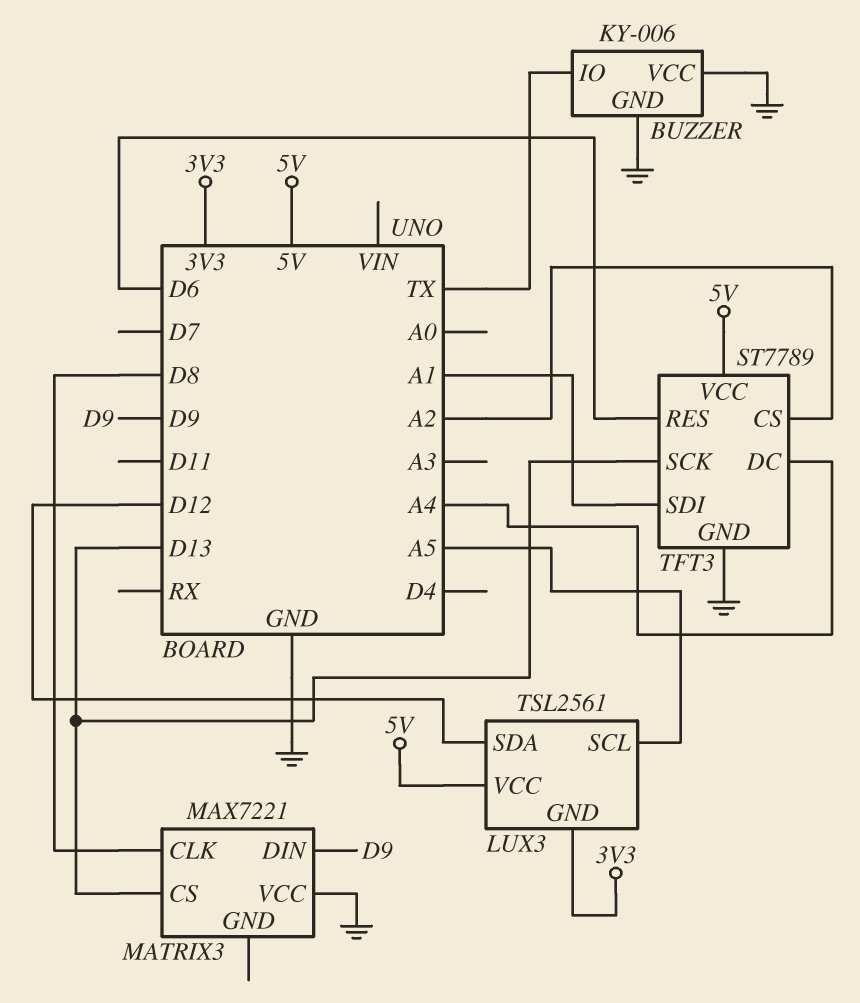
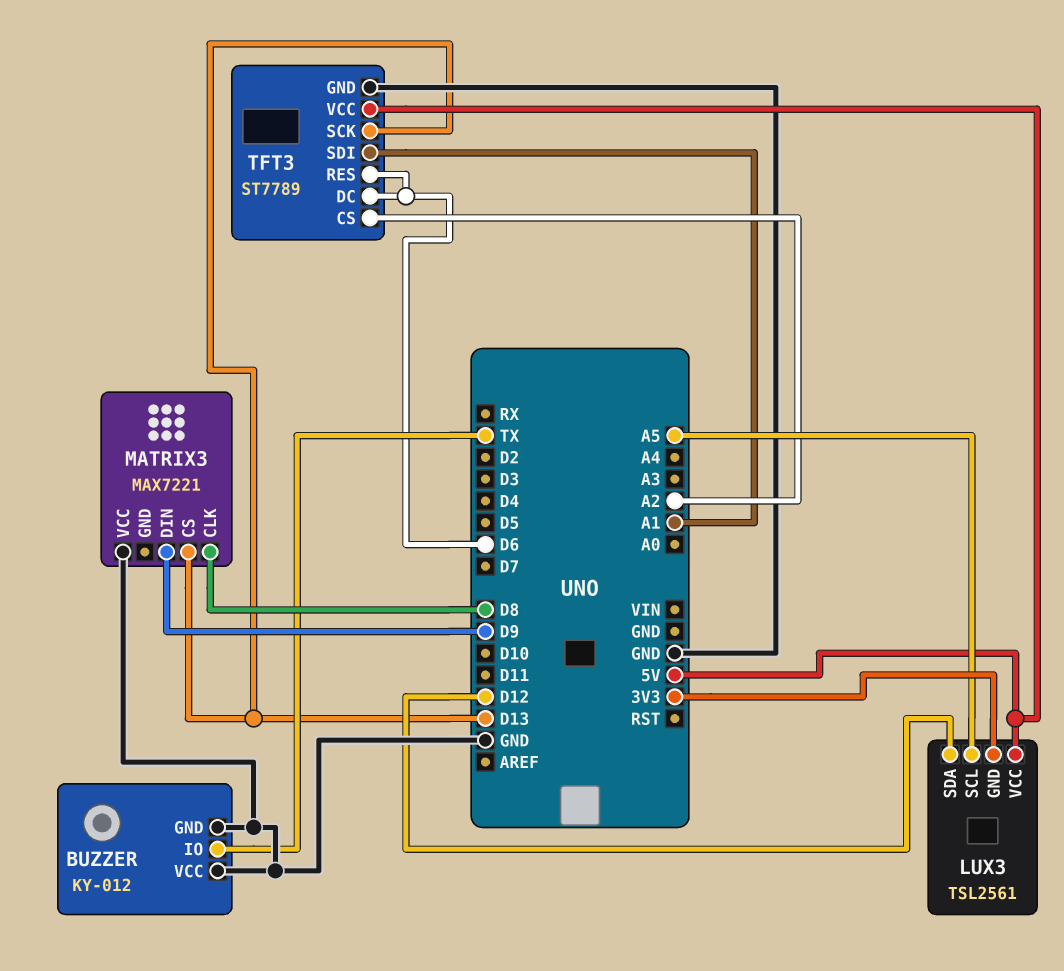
BUZZER: KY-006 -> KY-012
TFT3 pin DC: A4 -> D6

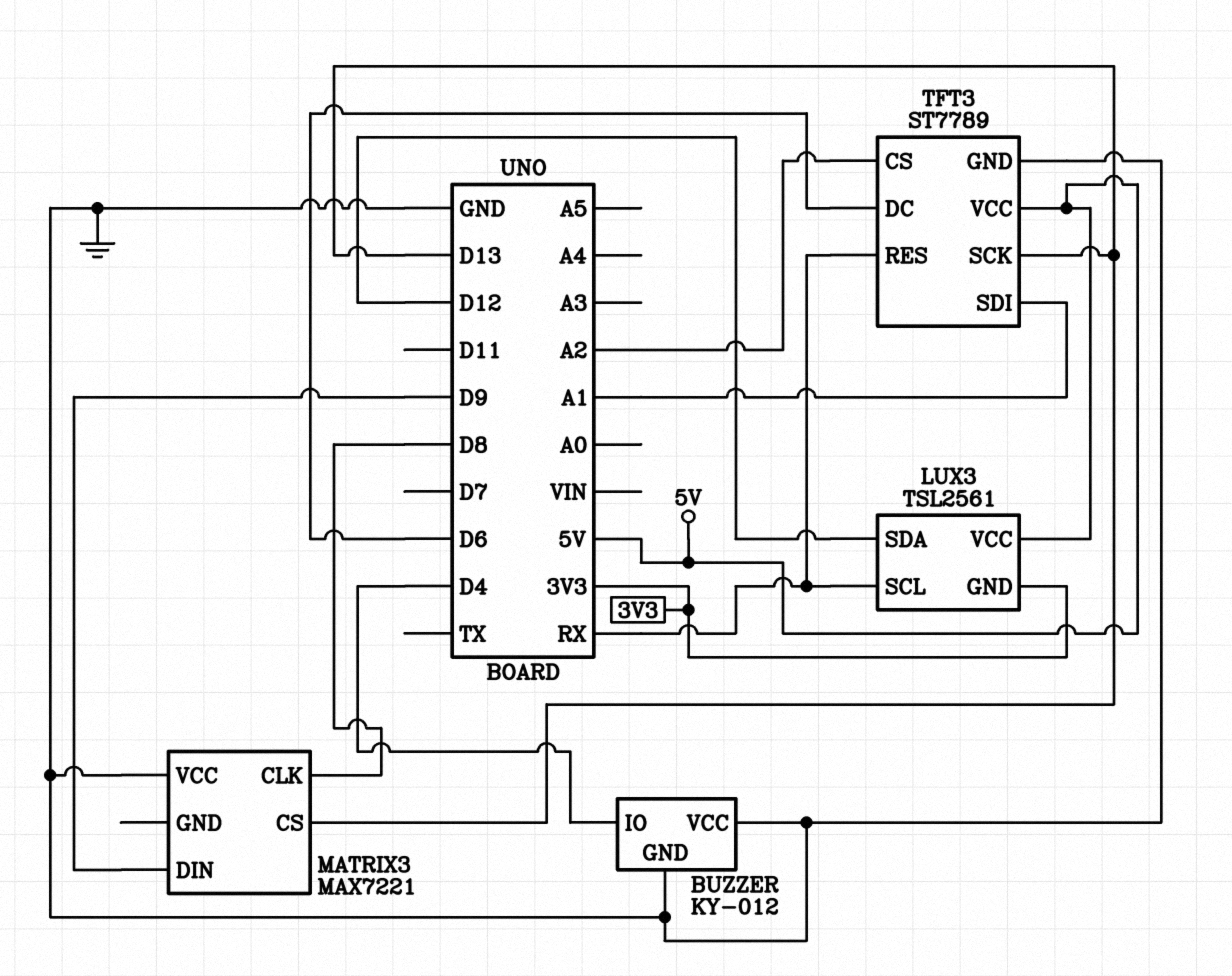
BUZZER pin IO: TX -> D4
LUX3 pin SCL: A5 -> RX
TFT3 pin RES: D6 -> RX

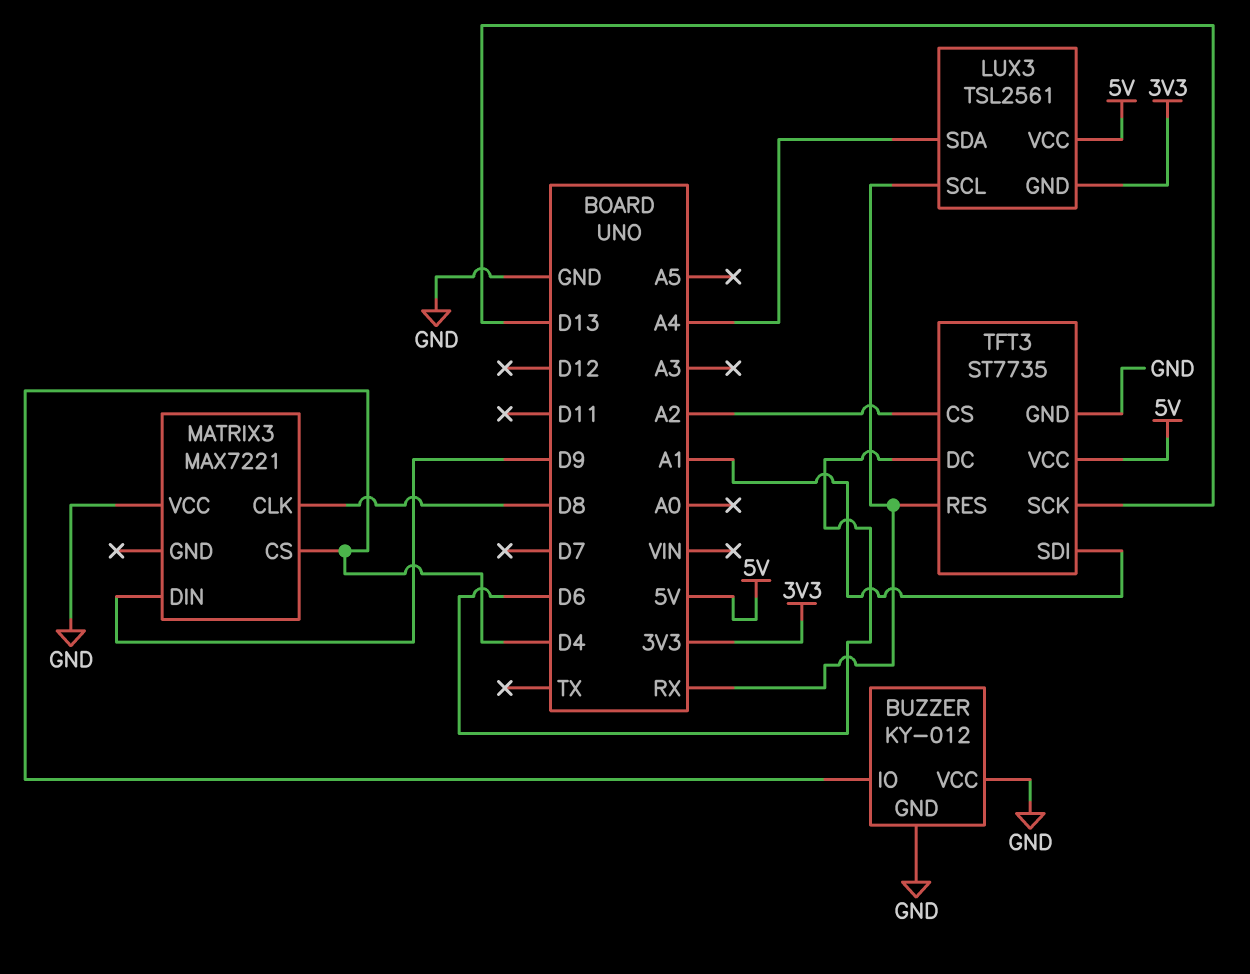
LUX3 pin SDA: D12 -> A4
MATRIX3 pin CS: D13 -> D4
TFT3: ST7789 -> ST7735

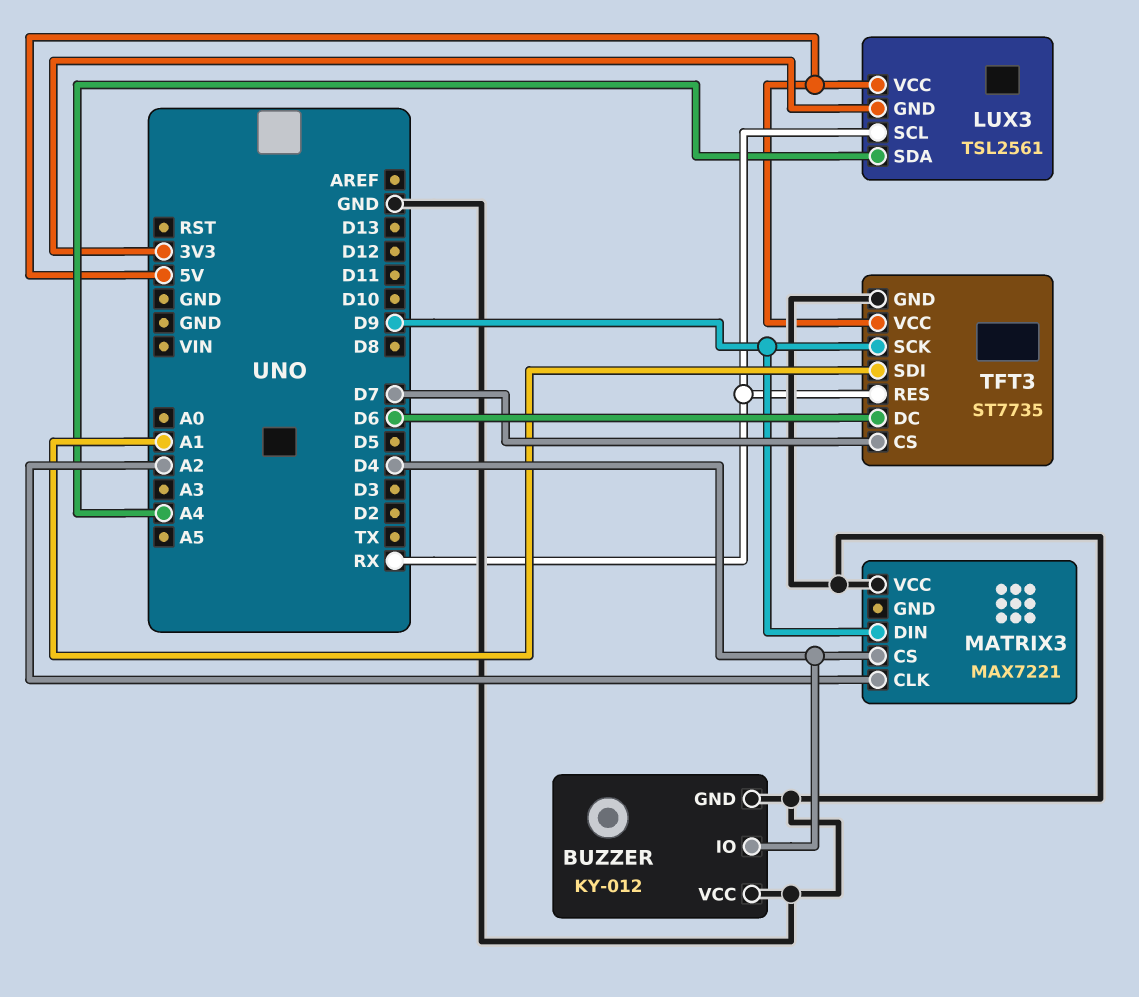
MATRIX3 pin CLK: D8 -> A2
TFT3 pin CS: A2 -> D7
TFT3 pin SCK: D13 -> D9

